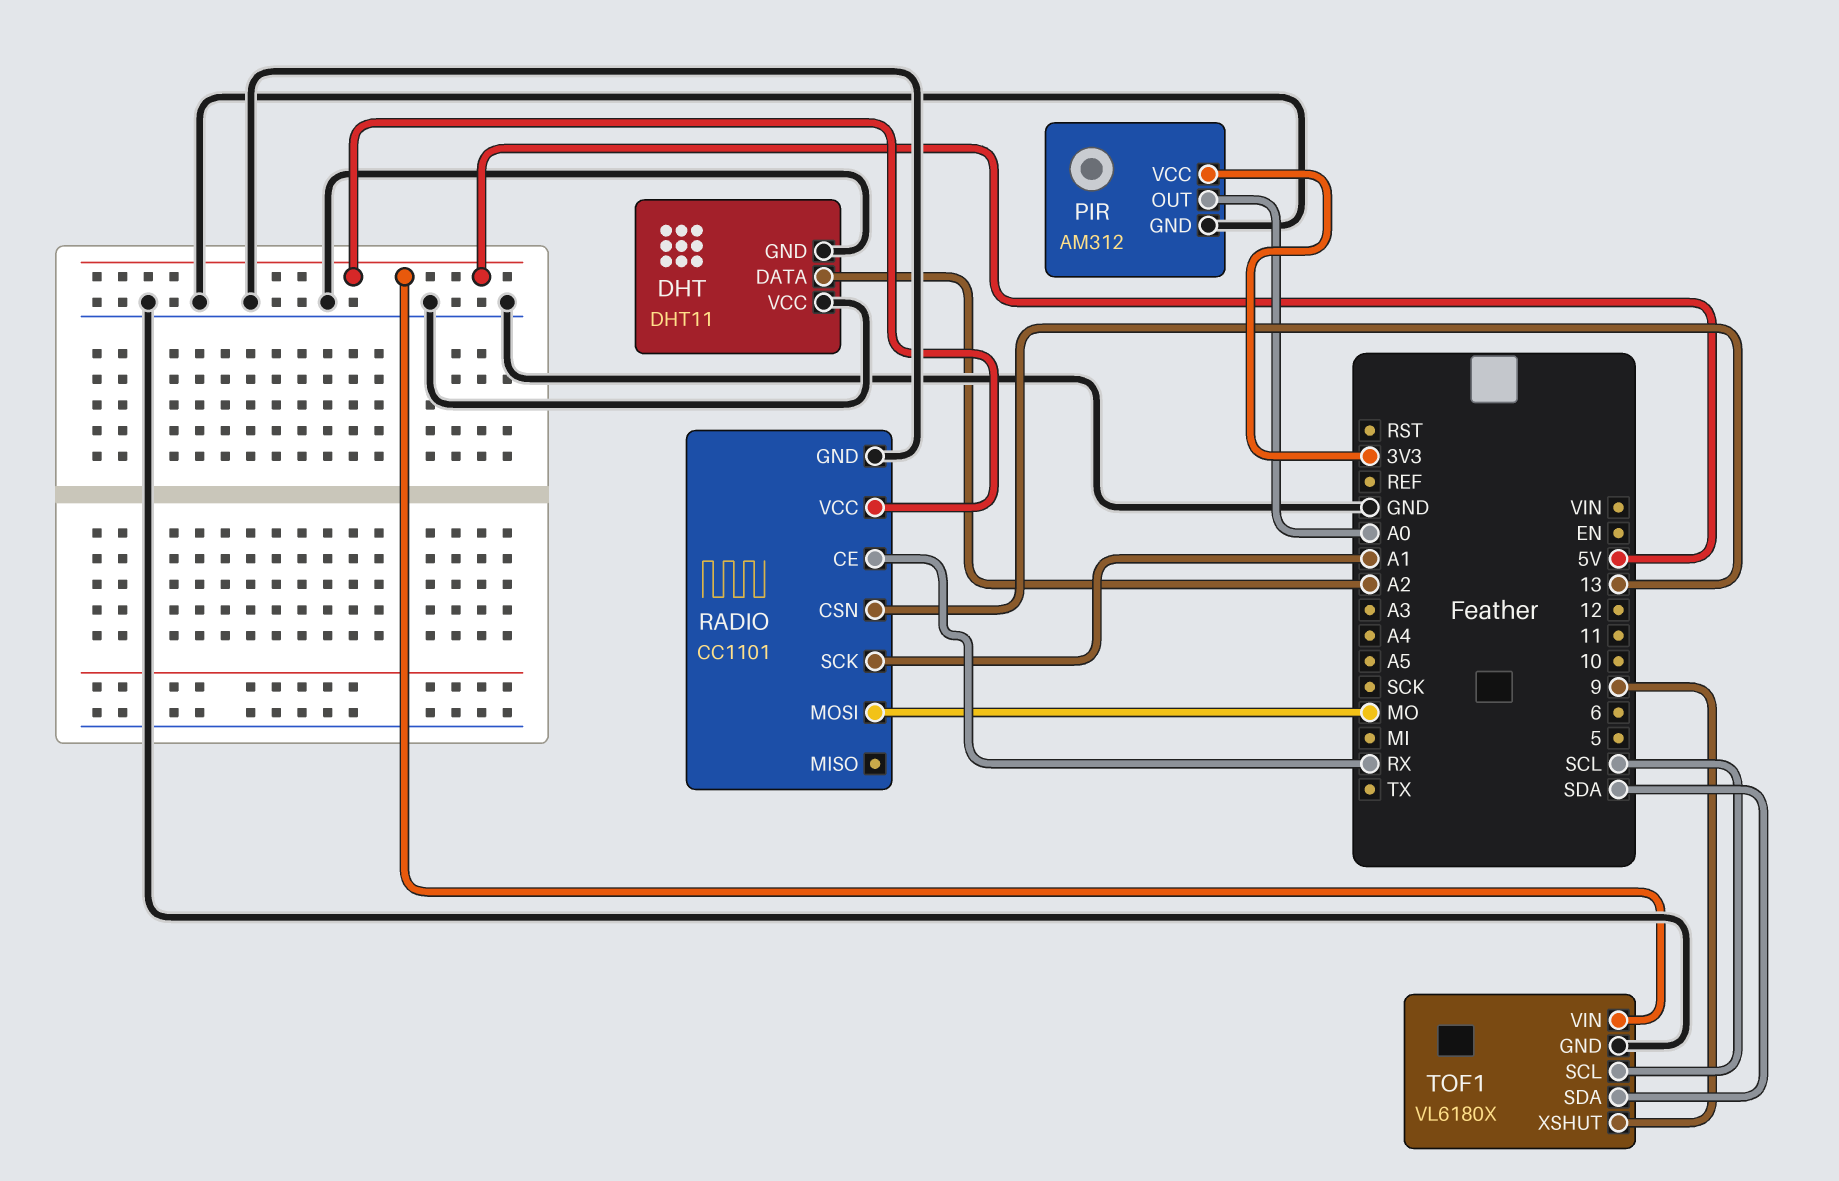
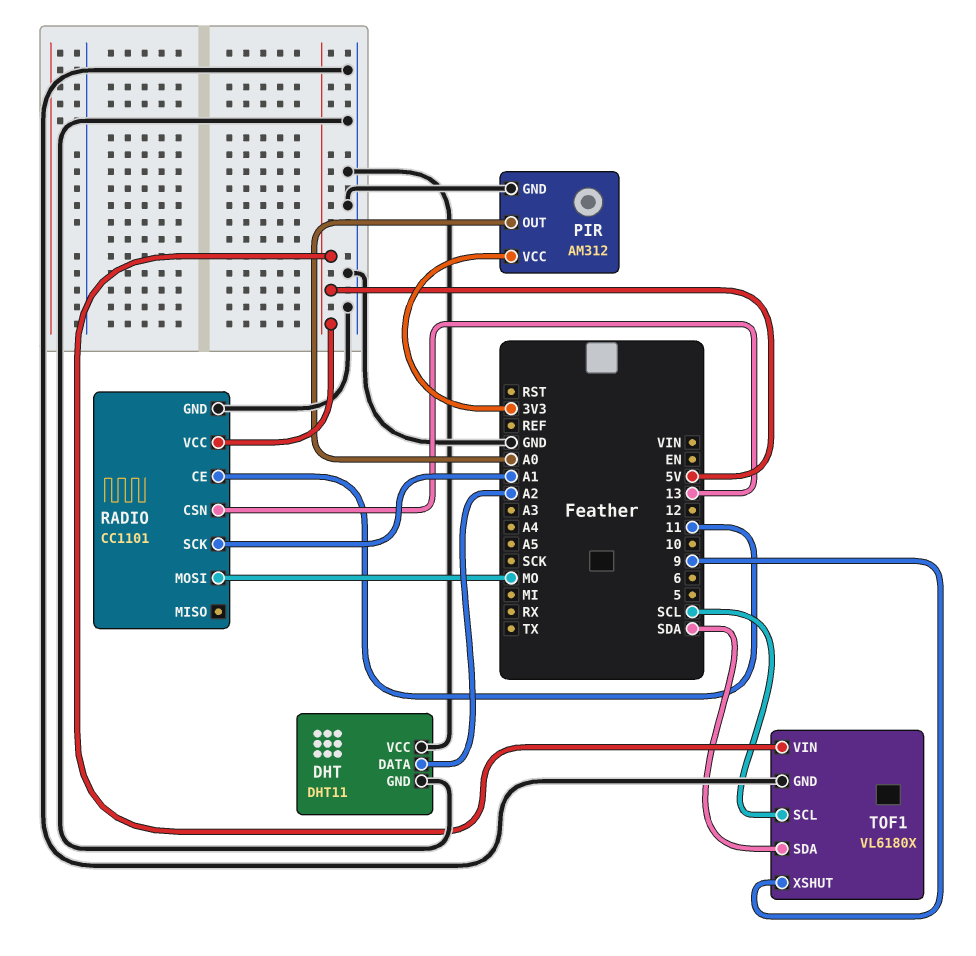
RADIO pin CE: RX -> 11

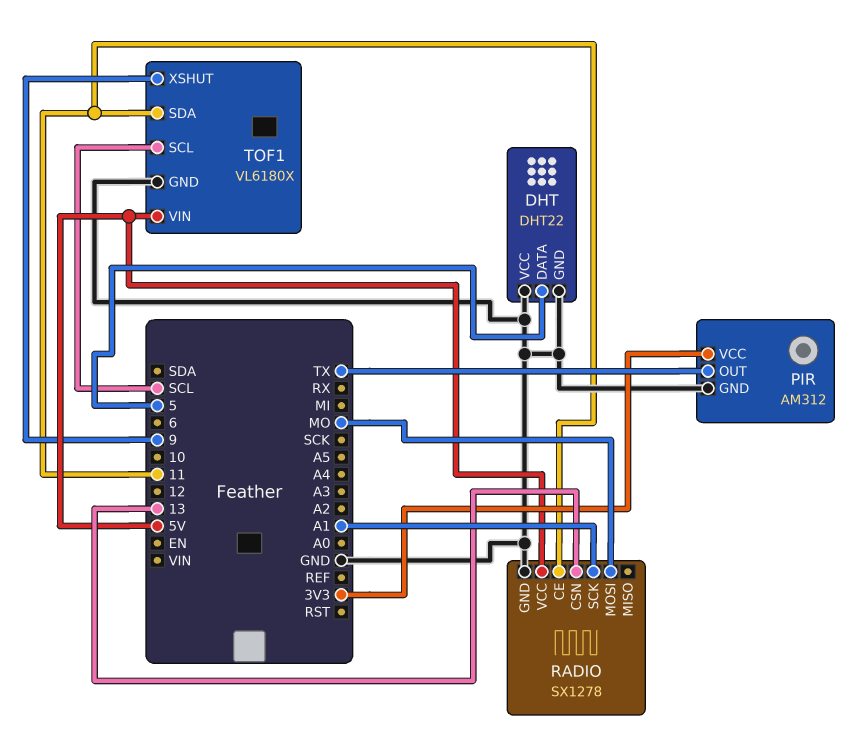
DHT: DHT11 -> DHT22
DHT pin DATA: A2 -> 5
PIR pin OUT: A0 -> TX
RADIO: CC1101 -> SX1278
TOF1 pin SDA: SDA -> 11

